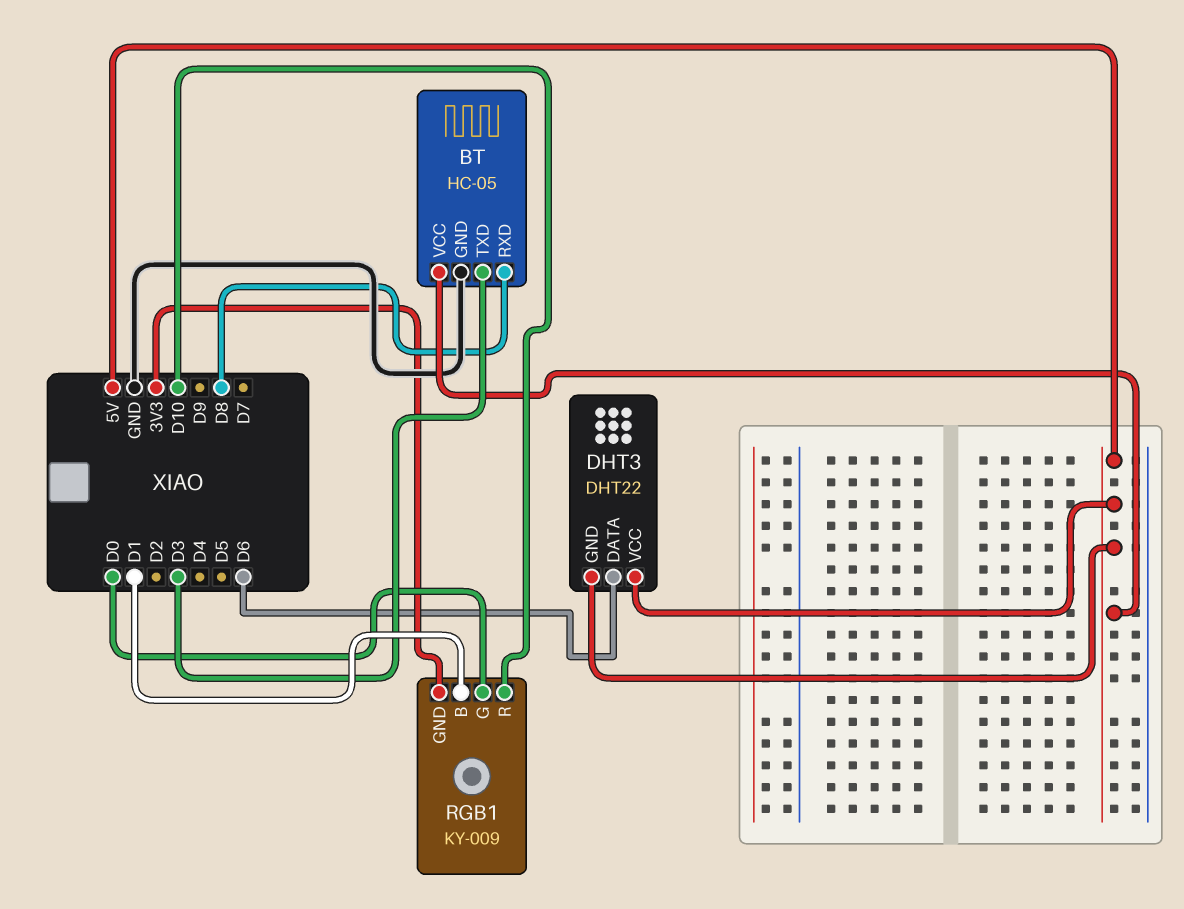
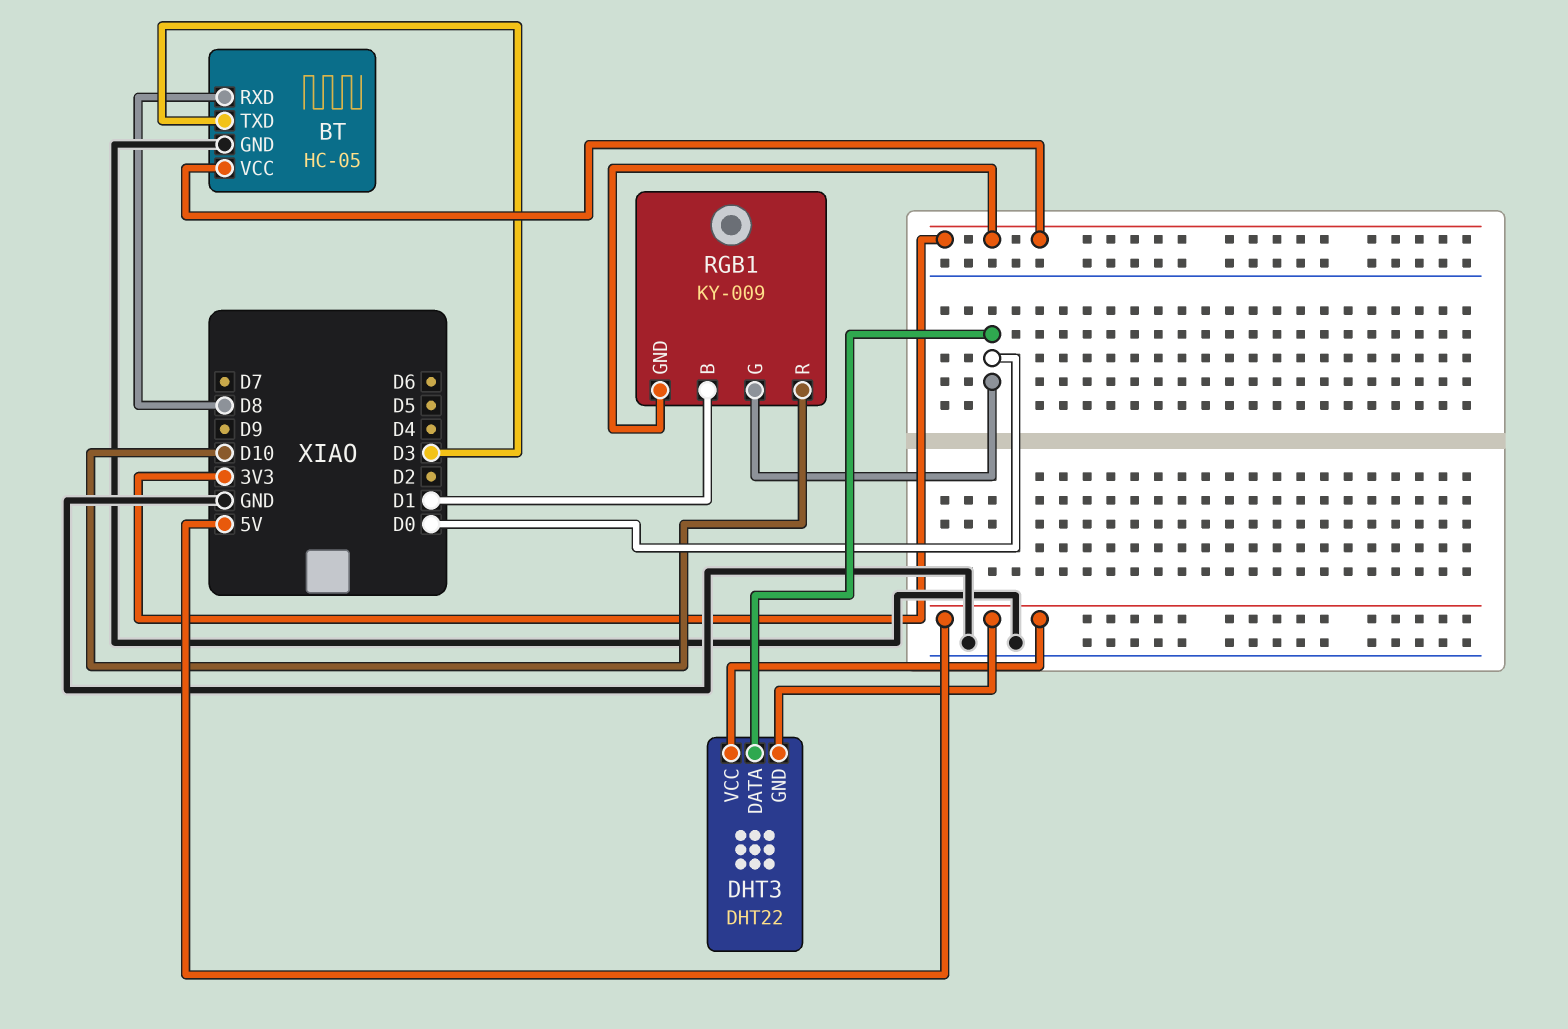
BT pin VCC: 5V -> 3V3
DHT3 pin DATA: D6 -> D0

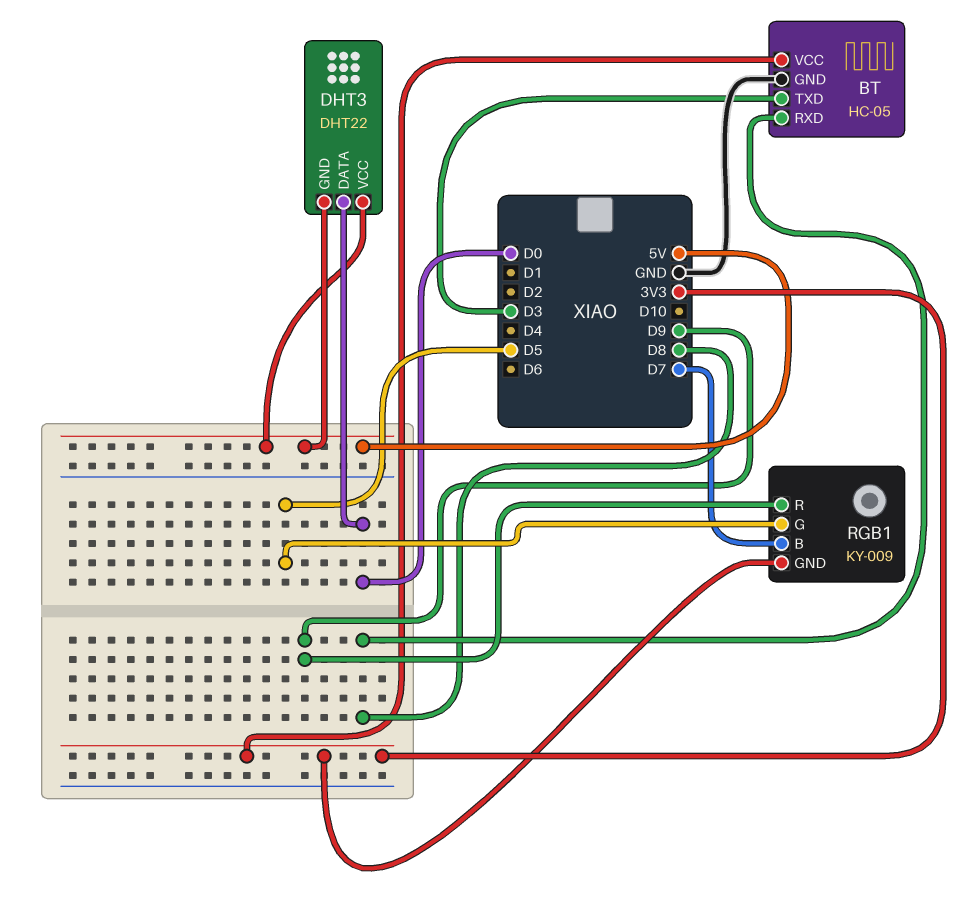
RGB1 pin B: D1 -> D7
RGB1 pin G: D0 -> D5
RGB1 pin R: D10 -> D9

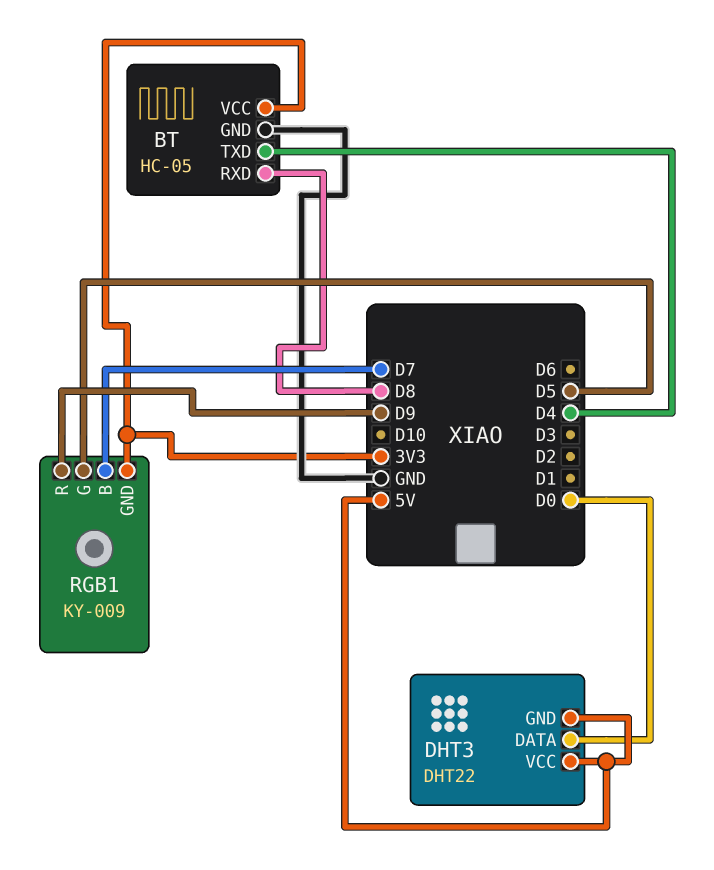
BT pin TXD: D3 -> D4

